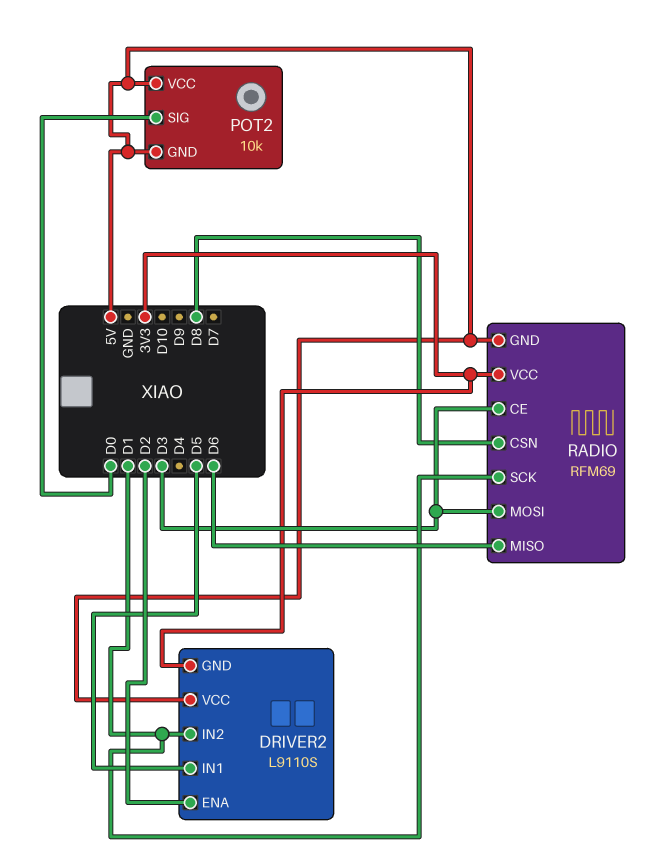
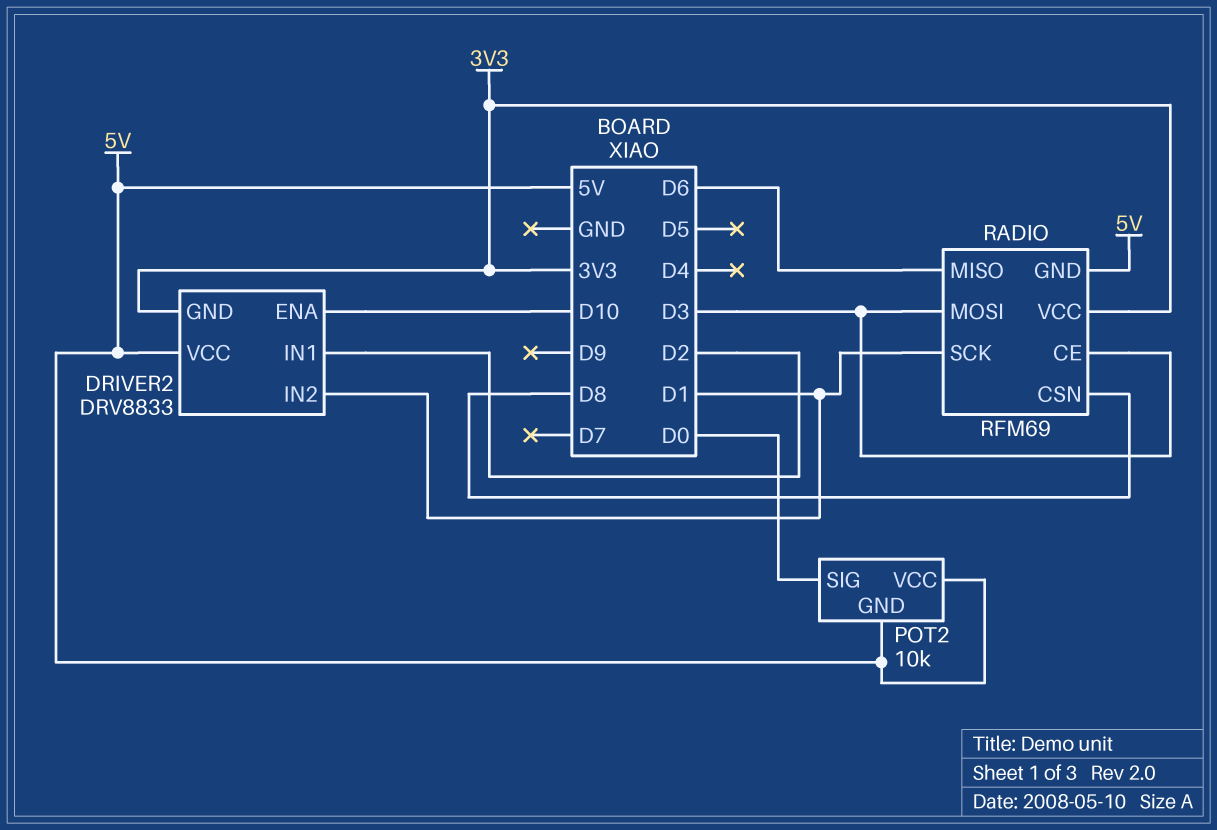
DRIVER2: L9110S -> DRV8833
DRIVER2 pin ENA: D2 -> D10
DRIVER2 pin IN1: D5 -> D2

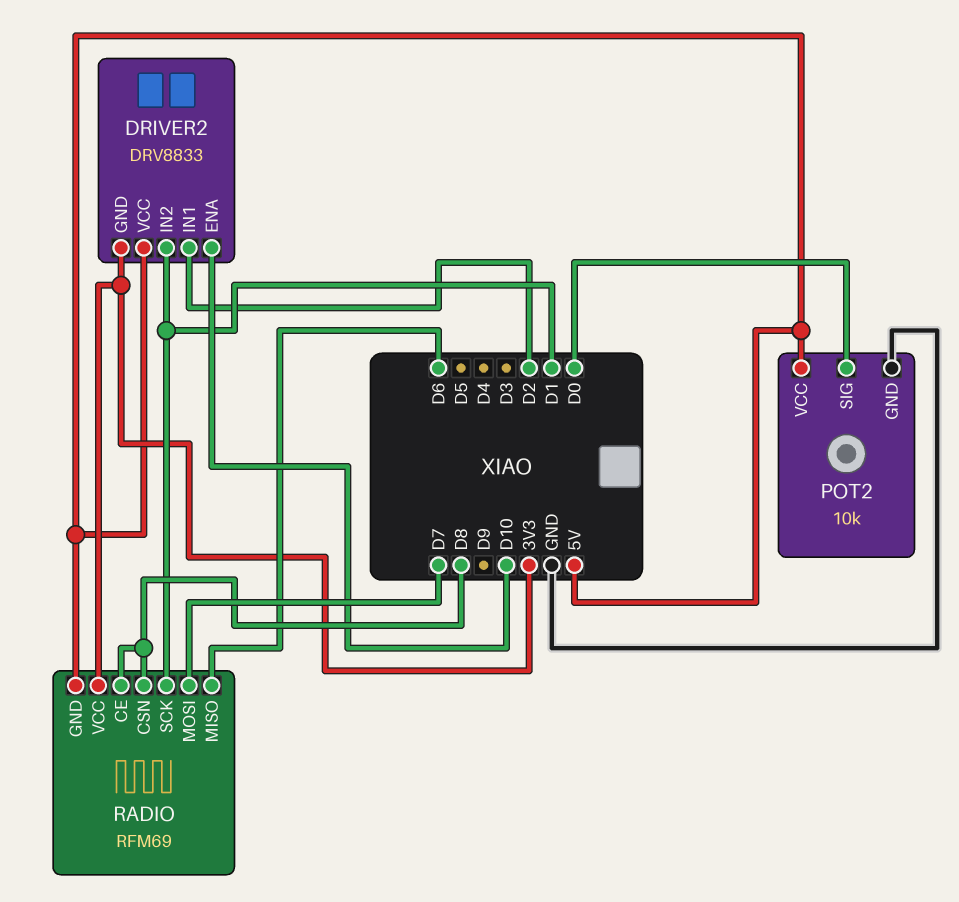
POT2 pin GND: 5V -> GND
RADIO pin CE: D3 -> D8
RADIO pin MOSI: D3 -> D7

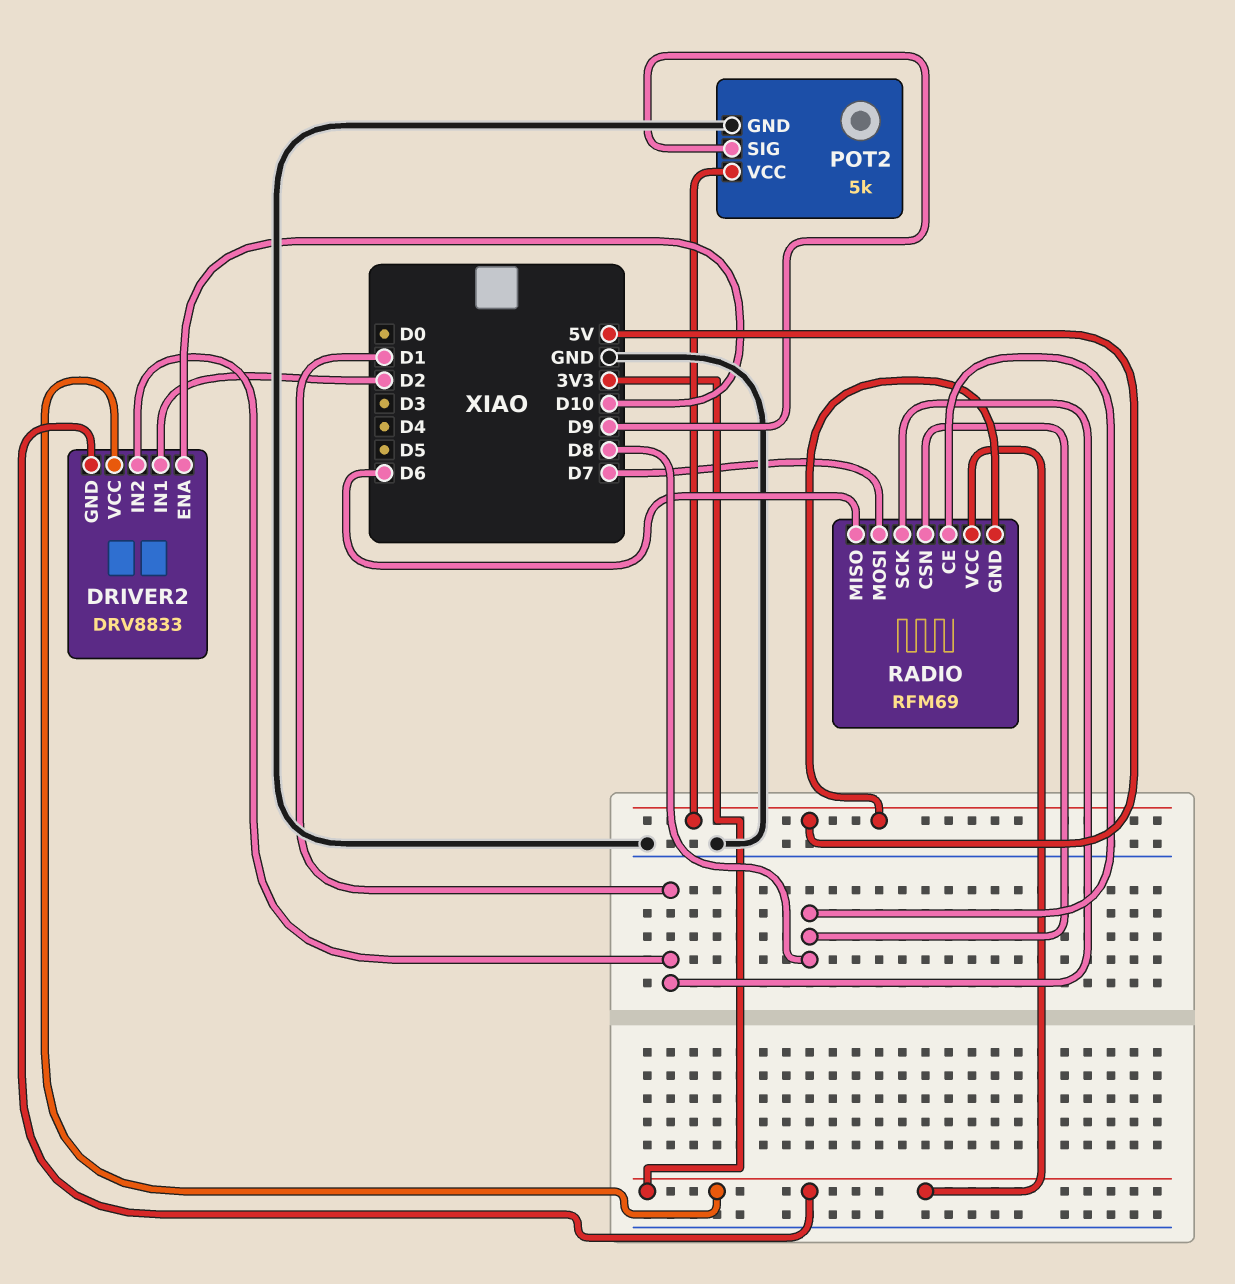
DRIVER2 pin VCC: 5V -> 3V3
POT2: 10k -> 5k
POT2 pin SIG: D0 -> D9

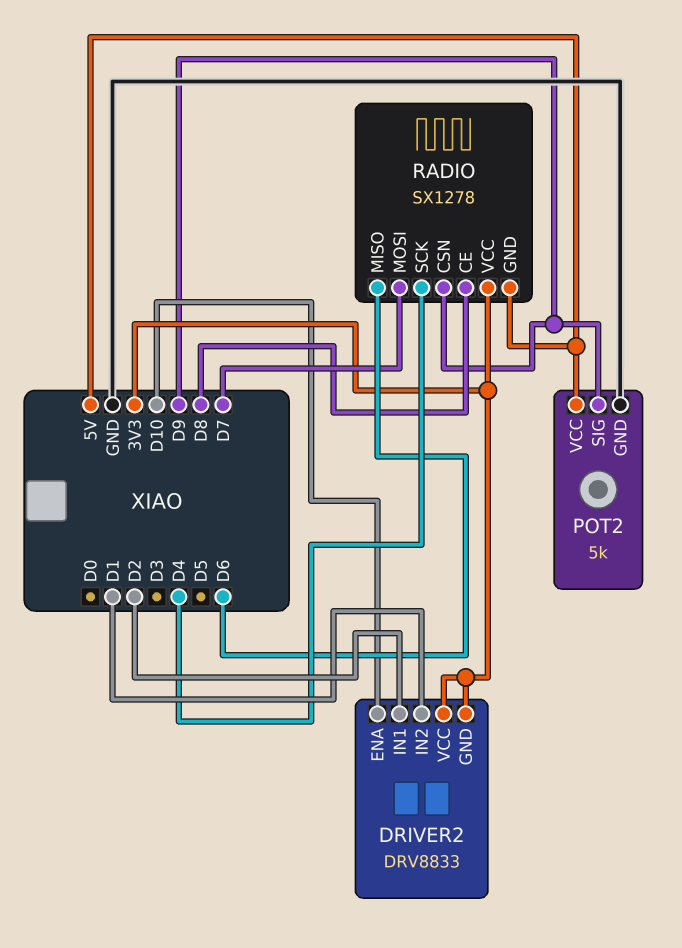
RADIO: RFM69 -> SX1278
RADIO pin CSN: D8 -> D9
RADIO pin SCK: D1 -> D4

